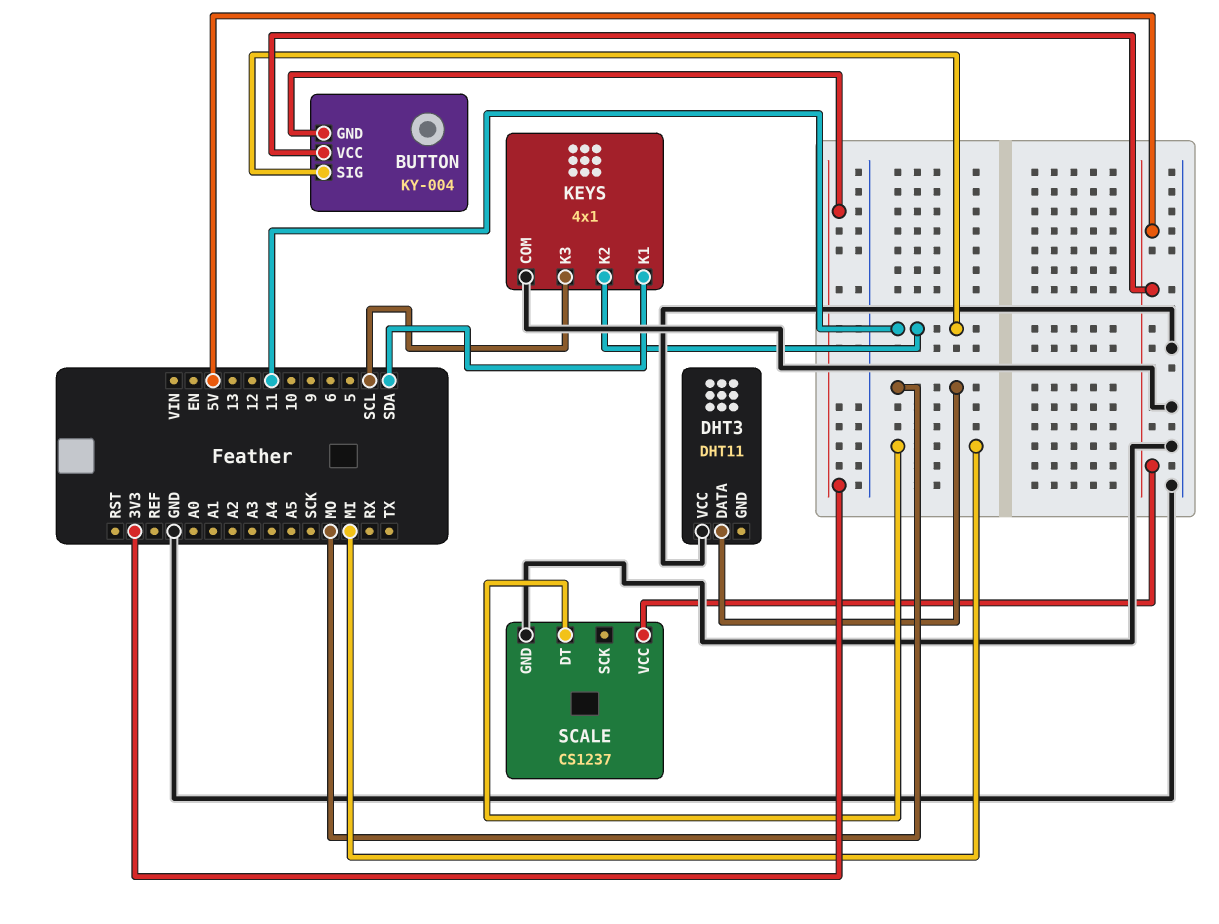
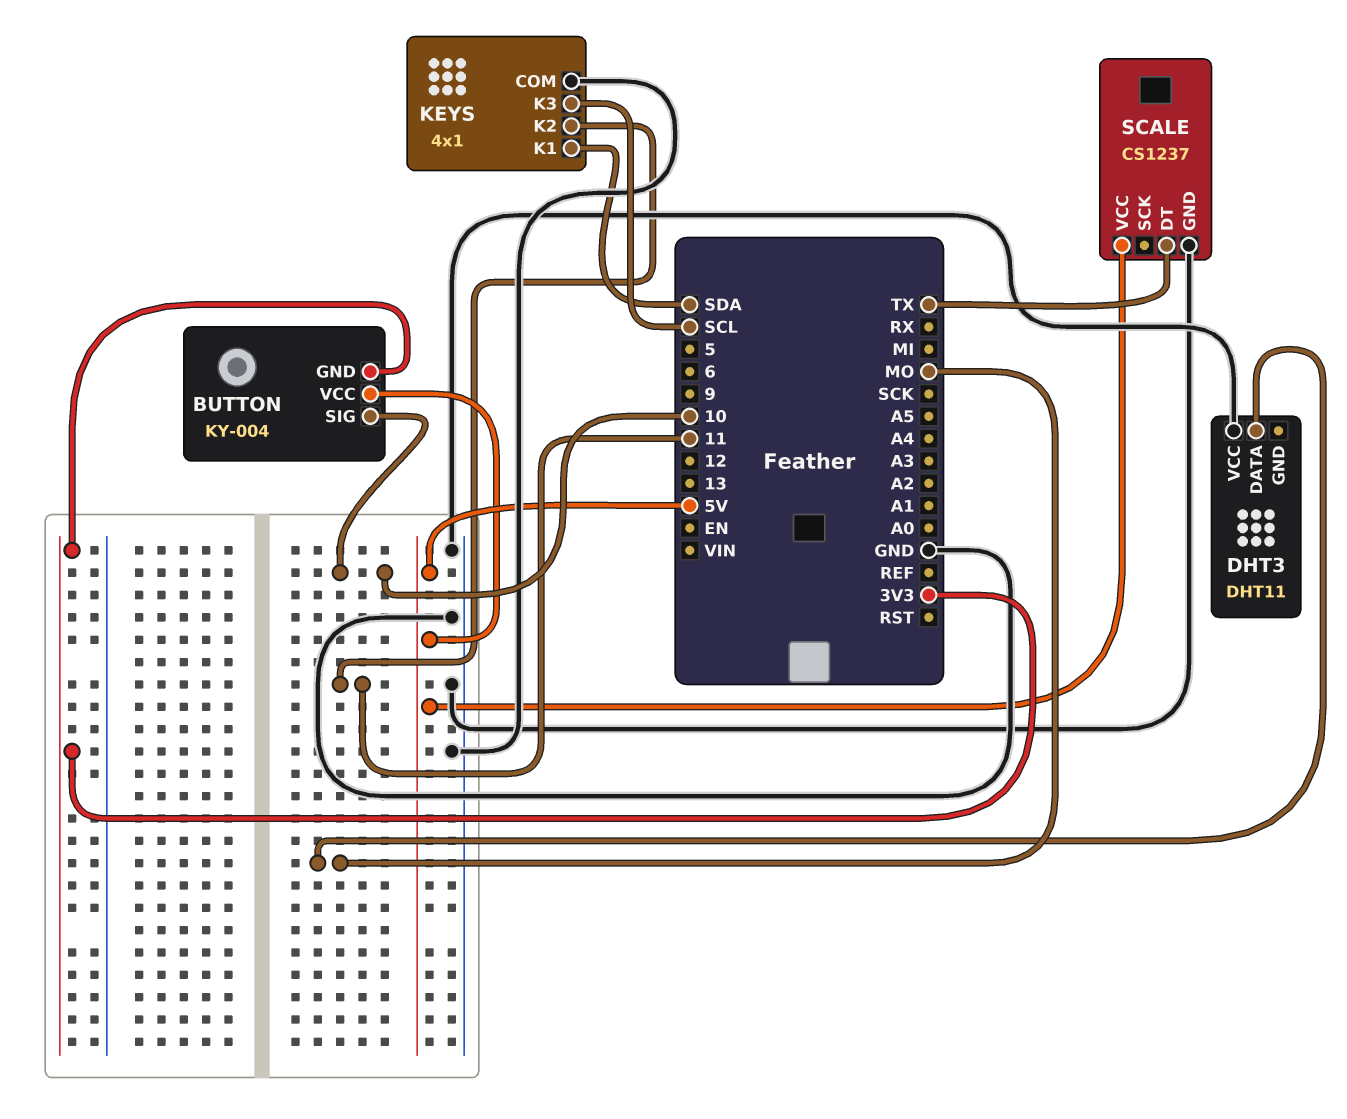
BUTTON pin SIG: 11 -> 10
SCALE pin DT: MI -> TX

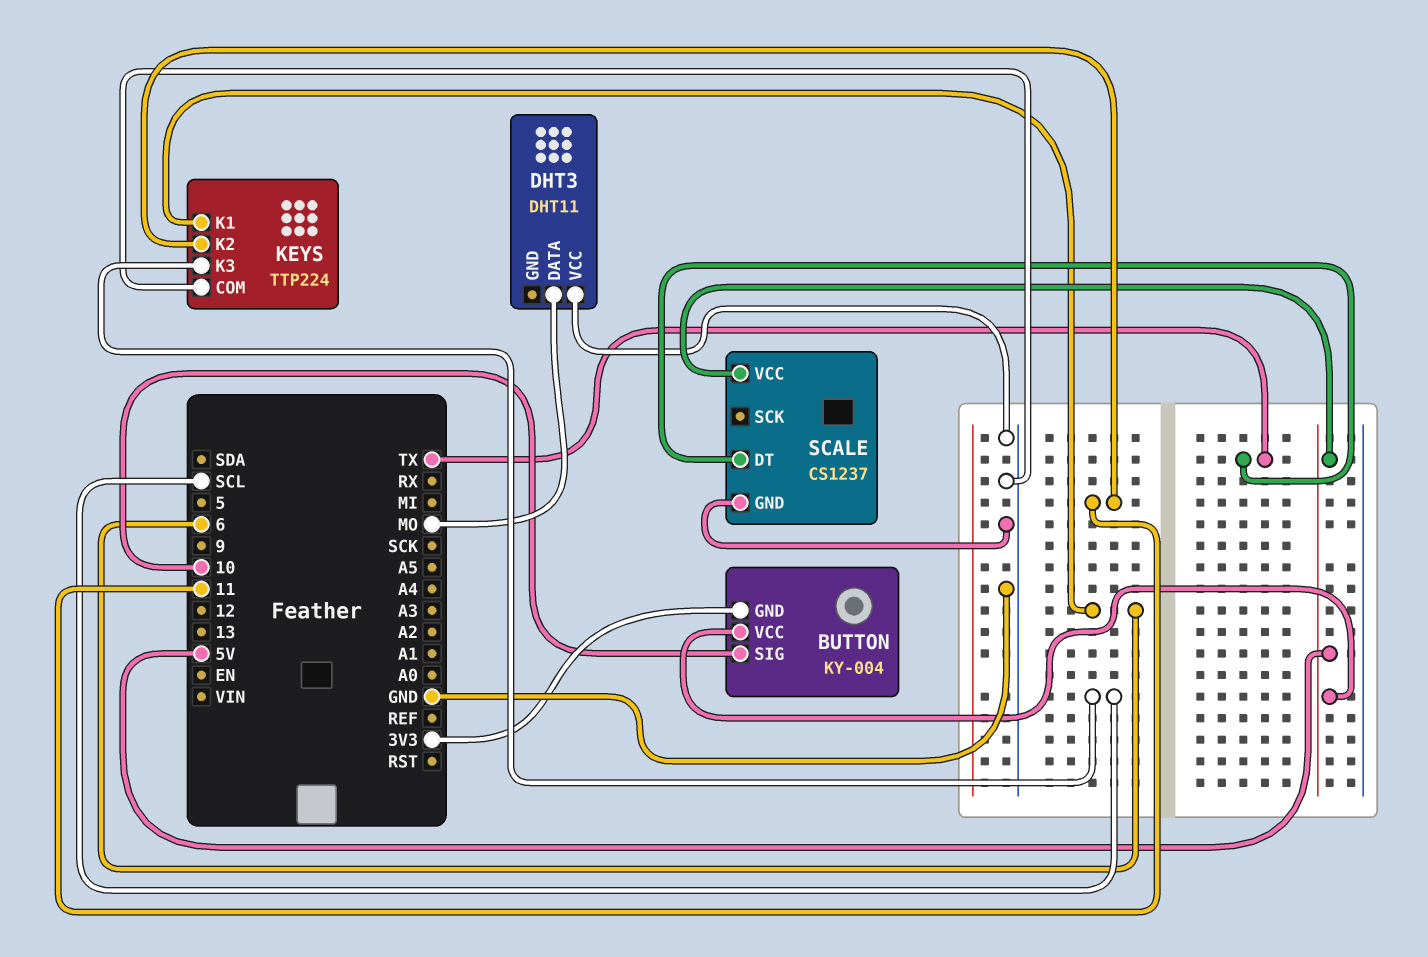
KEYS: 4x1 -> TTP224
KEYS pin K1: SDA -> 6

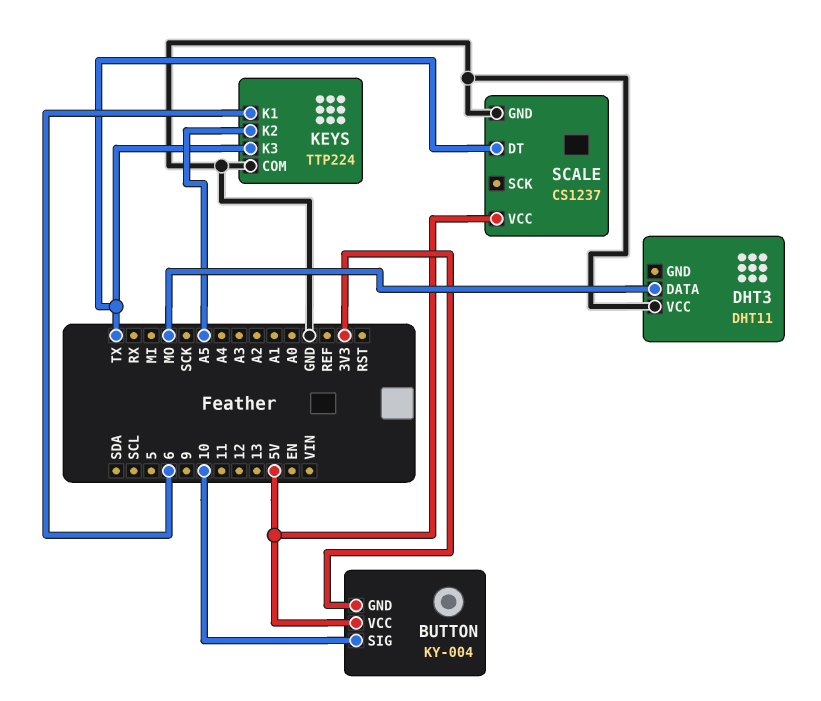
KEYS pin K2: 11 -> A5
KEYS pin K3: SCL -> TX

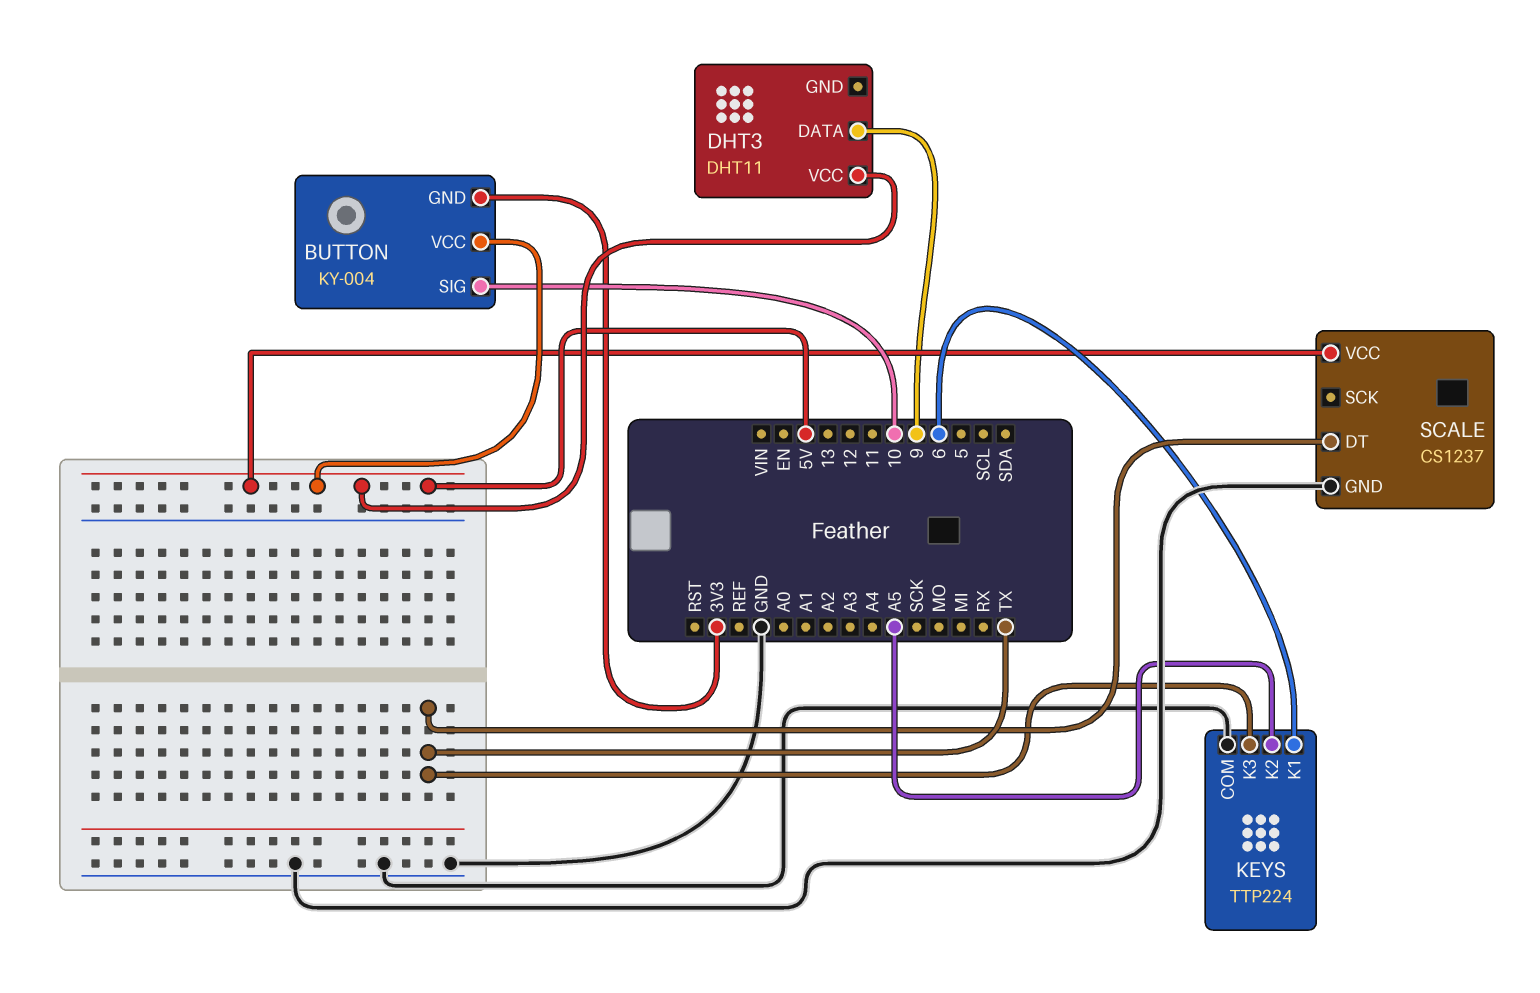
DHT3 pin DATA: MO -> 9
DHT3 pin VCC: GND -> 5V

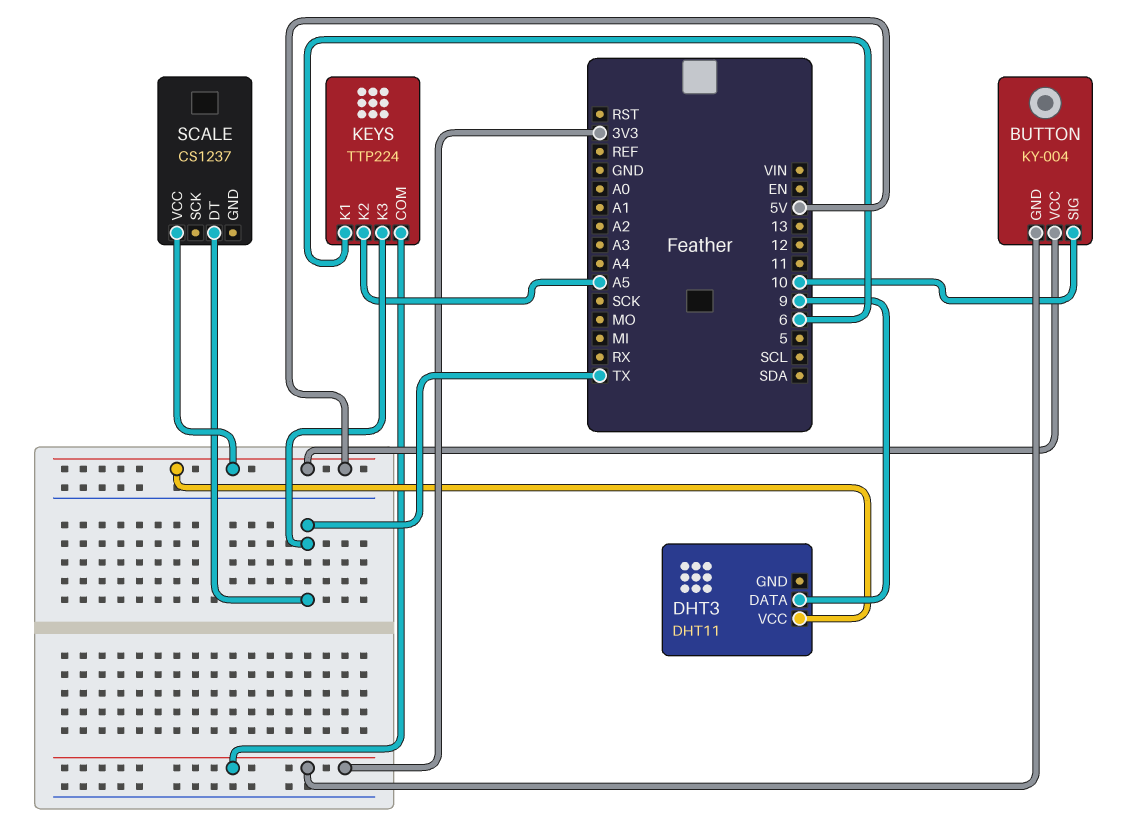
KEYS pin COM: GND -> 3V3
SCALE pin GND: GND -> none

